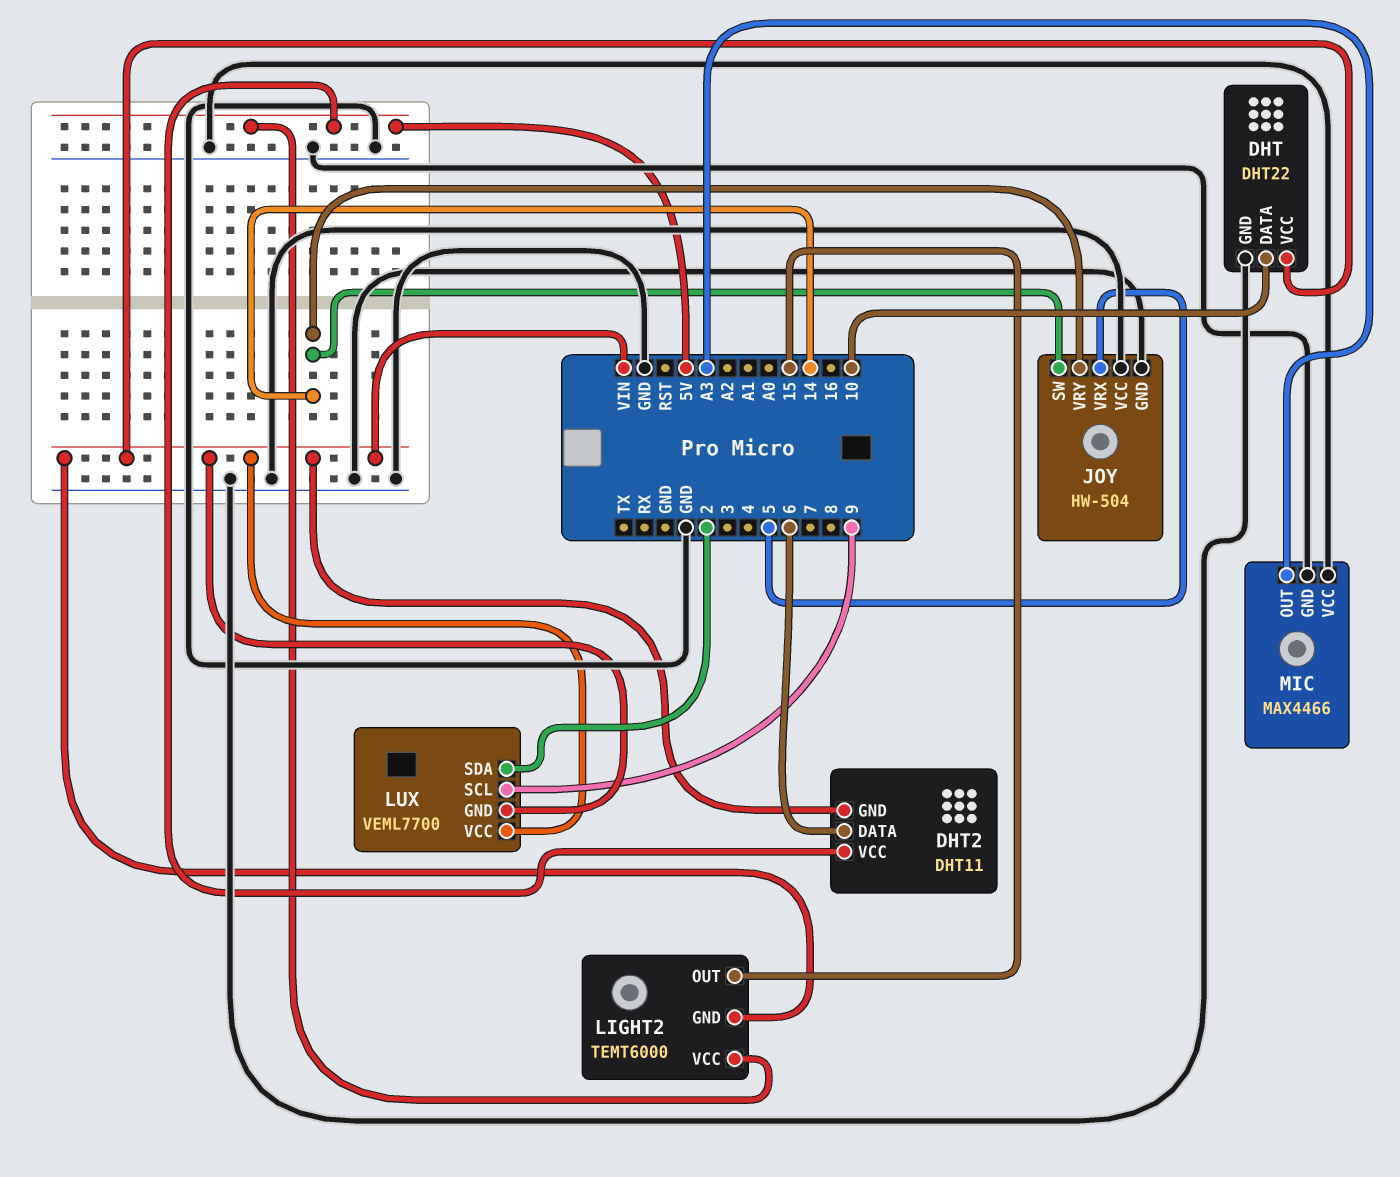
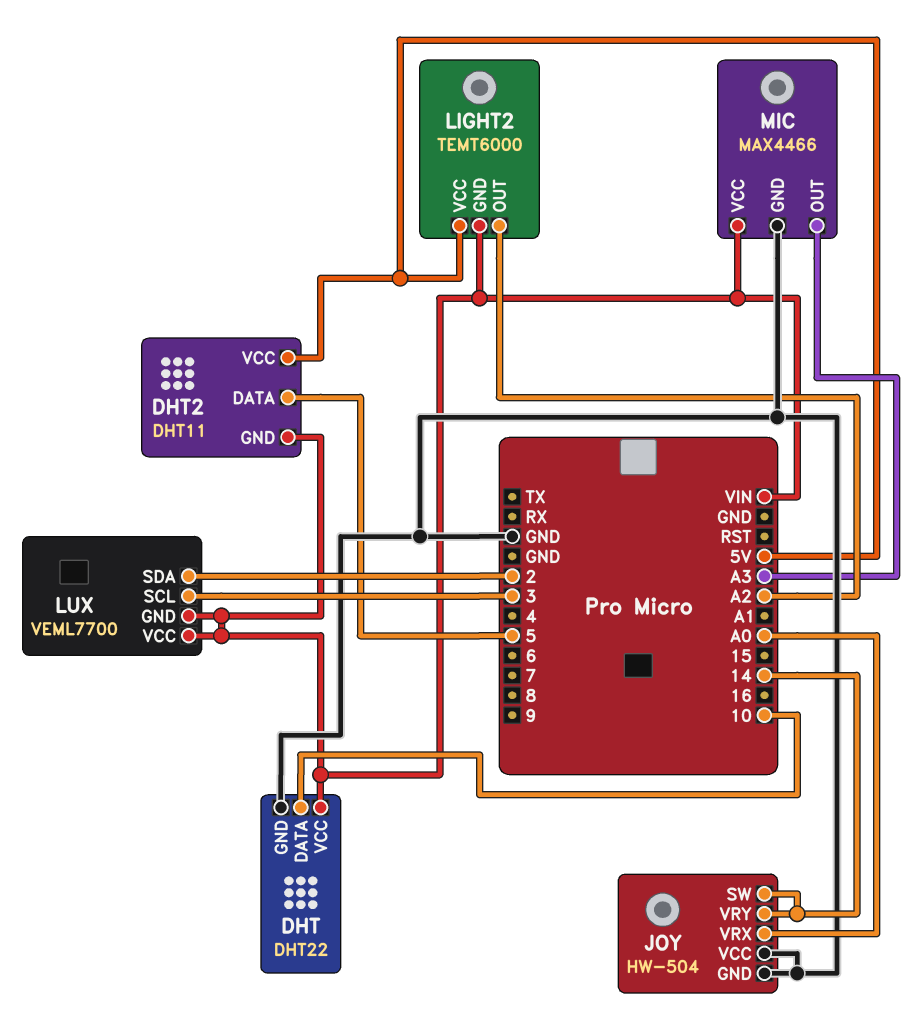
DHT2 pin DATA: 6 -> 5
JOY pin VRX: 5 -> A0
LIGHT2 pin OUT: 15 -> A2
LUX pin SCL: 9 -> 3
MIC pin VCC: GND -> VIN

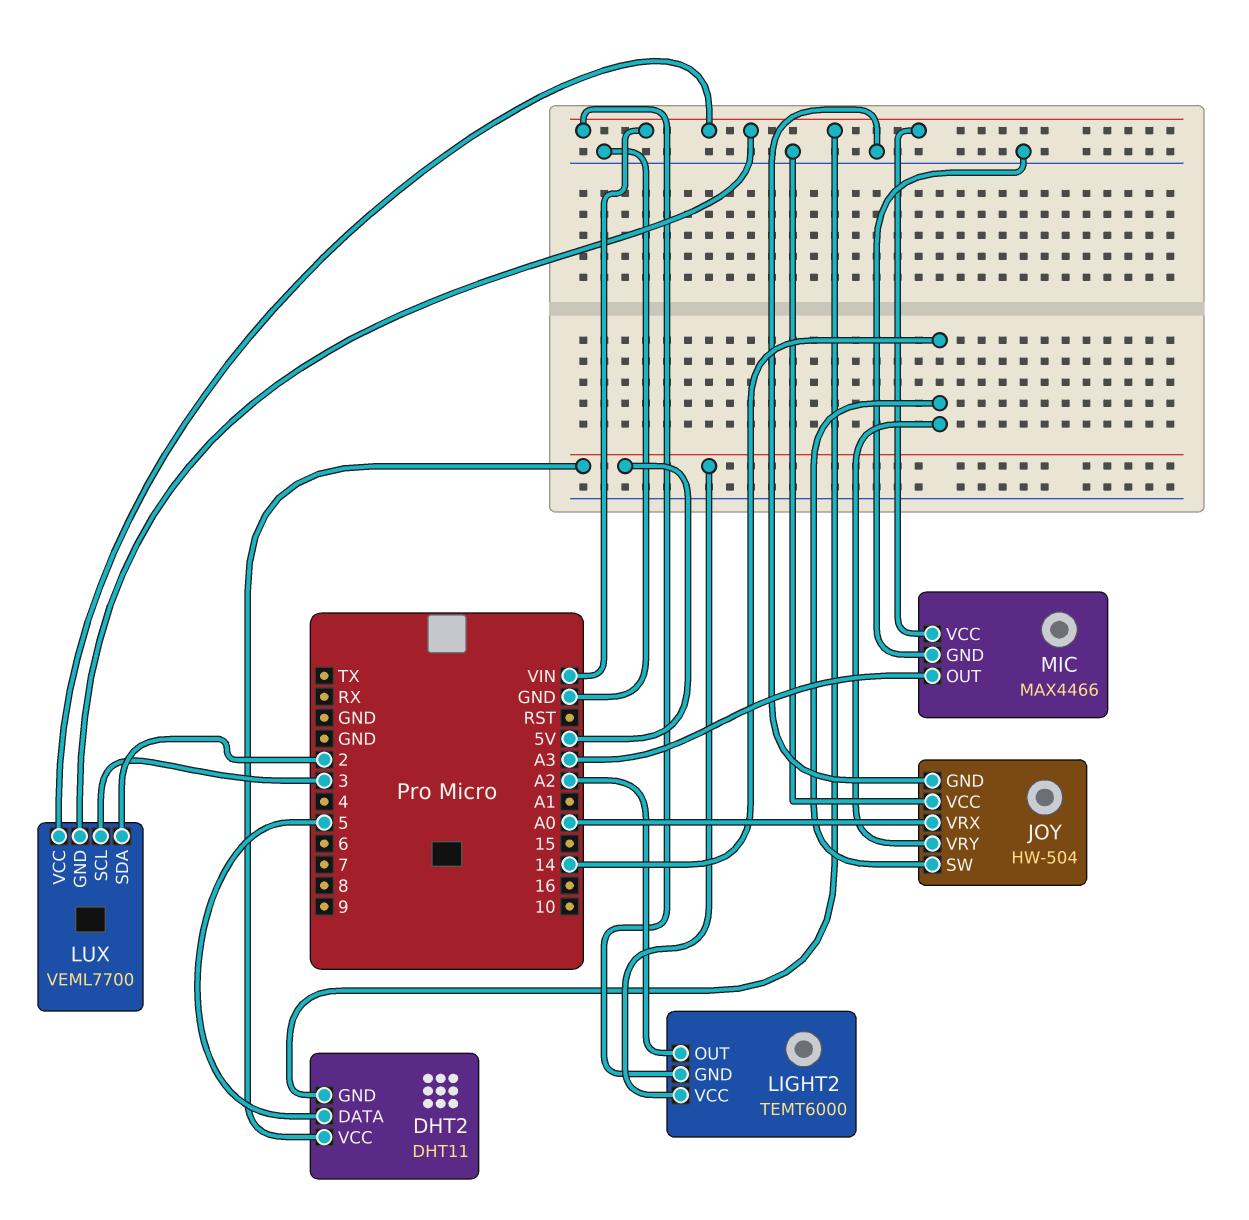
DHT: DHT22 -> none
DHT pin DATA: 10 -> none
DHT pin GND: GND -> none
DHT pin VCC: VIN -> none

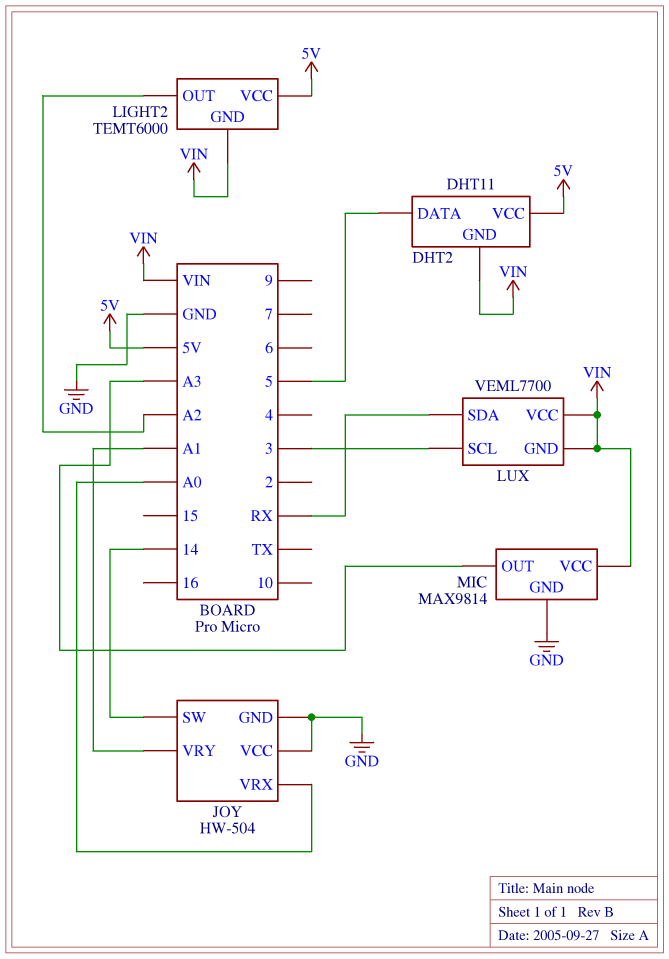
JOY pin VRY: 14 -> A1
LUX pin SDA: 2 -> RX
MIC: MAX4466 -> MAX9814

